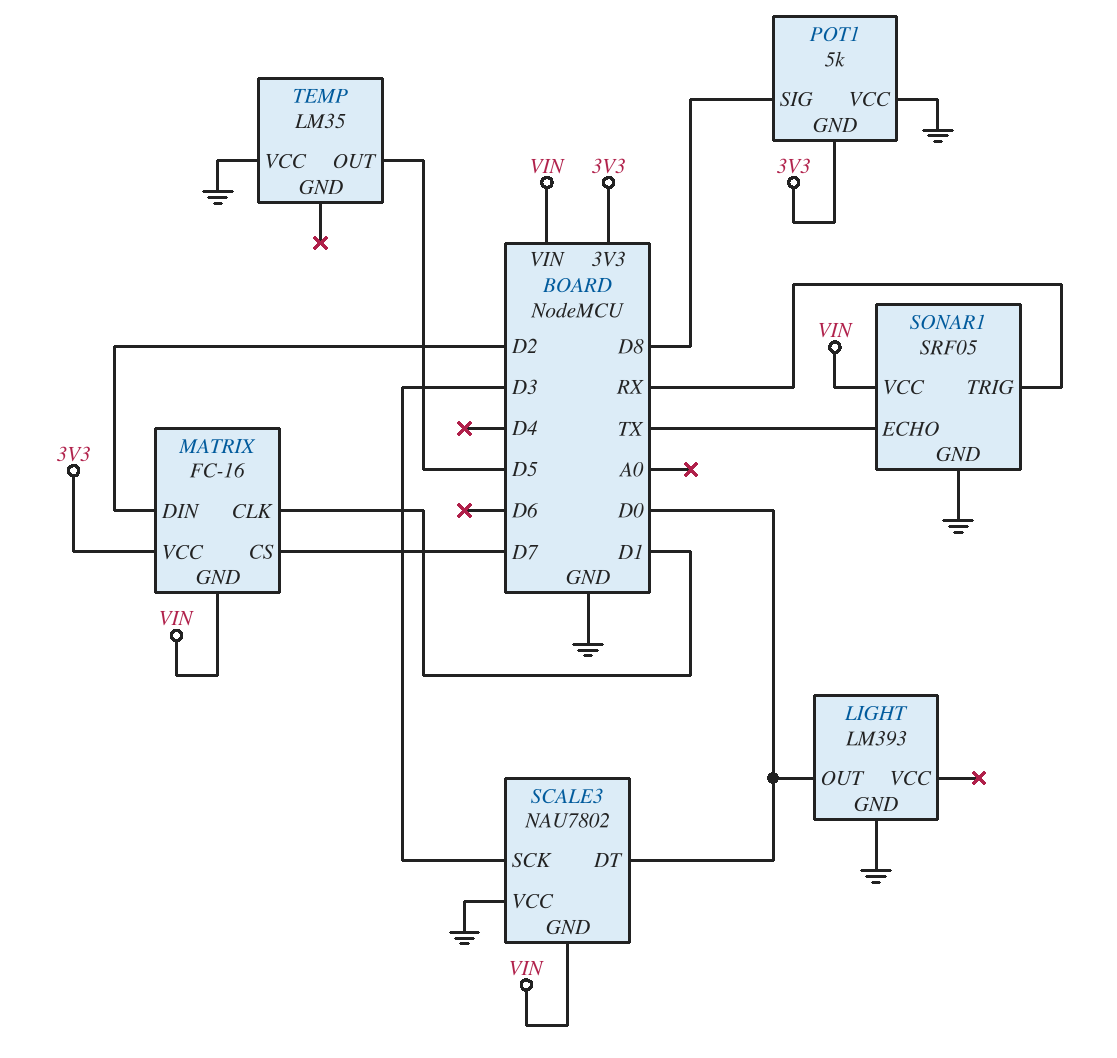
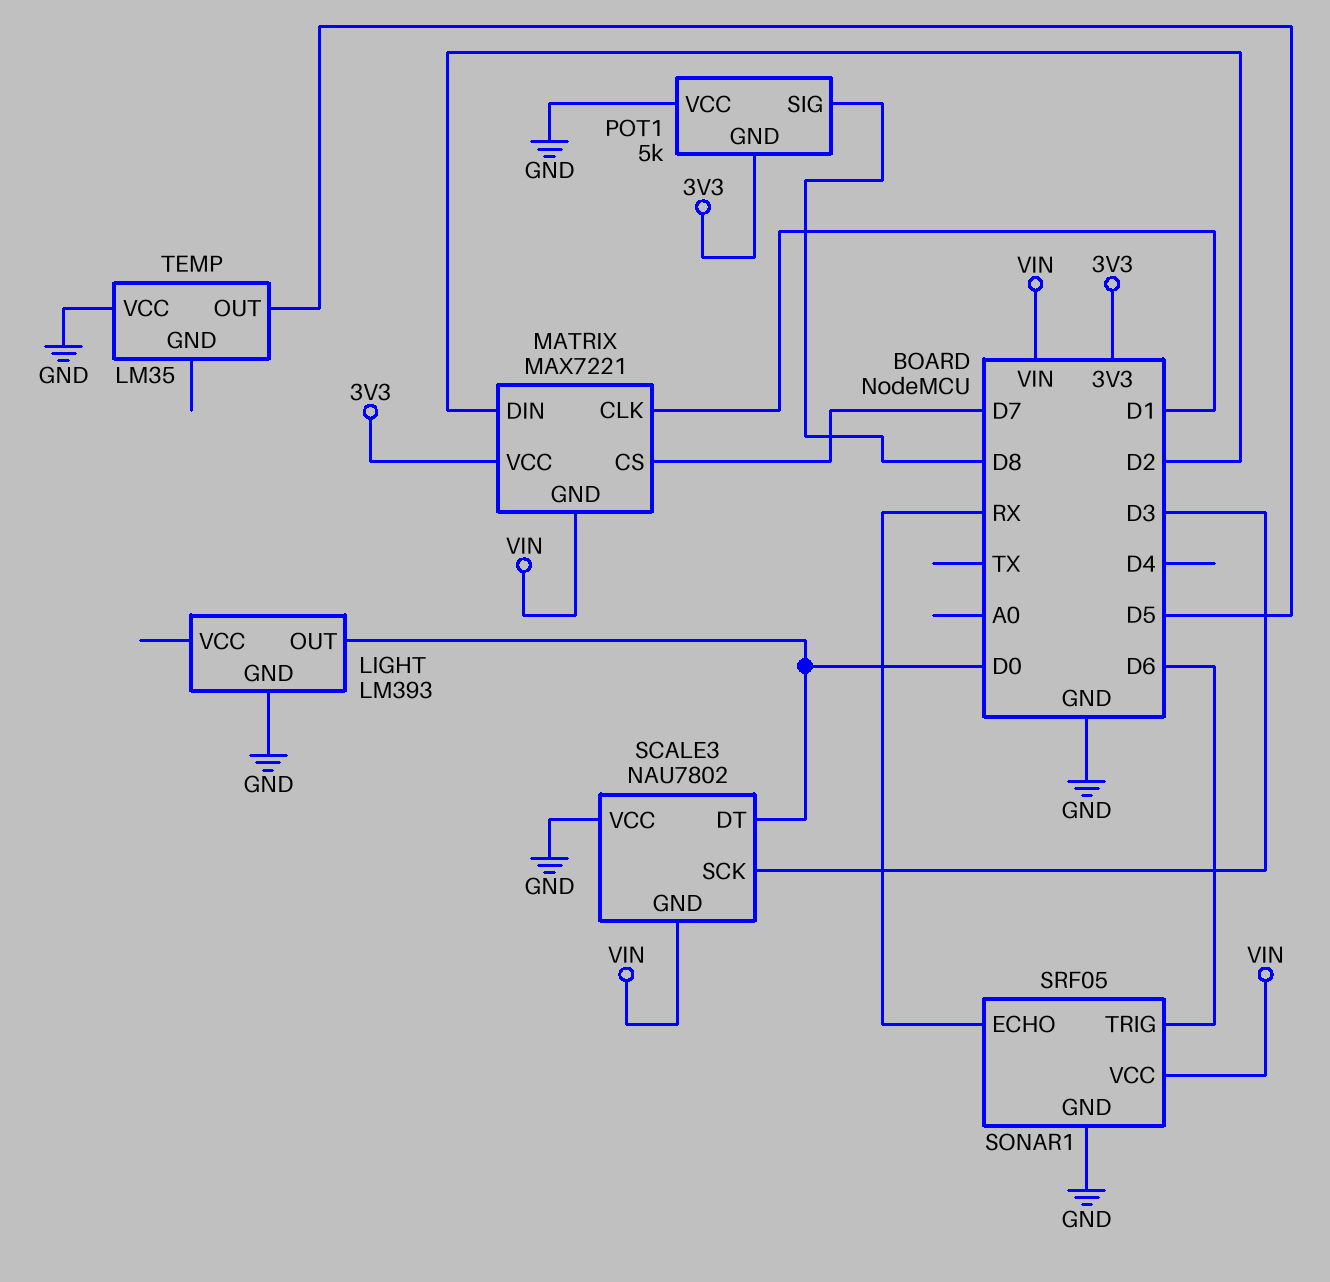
MATRIX: FC-16 -> MAX7221
SONAR1 pin ECHO: TX -> RX
SONAR1 pin TRIG: RX -> D6

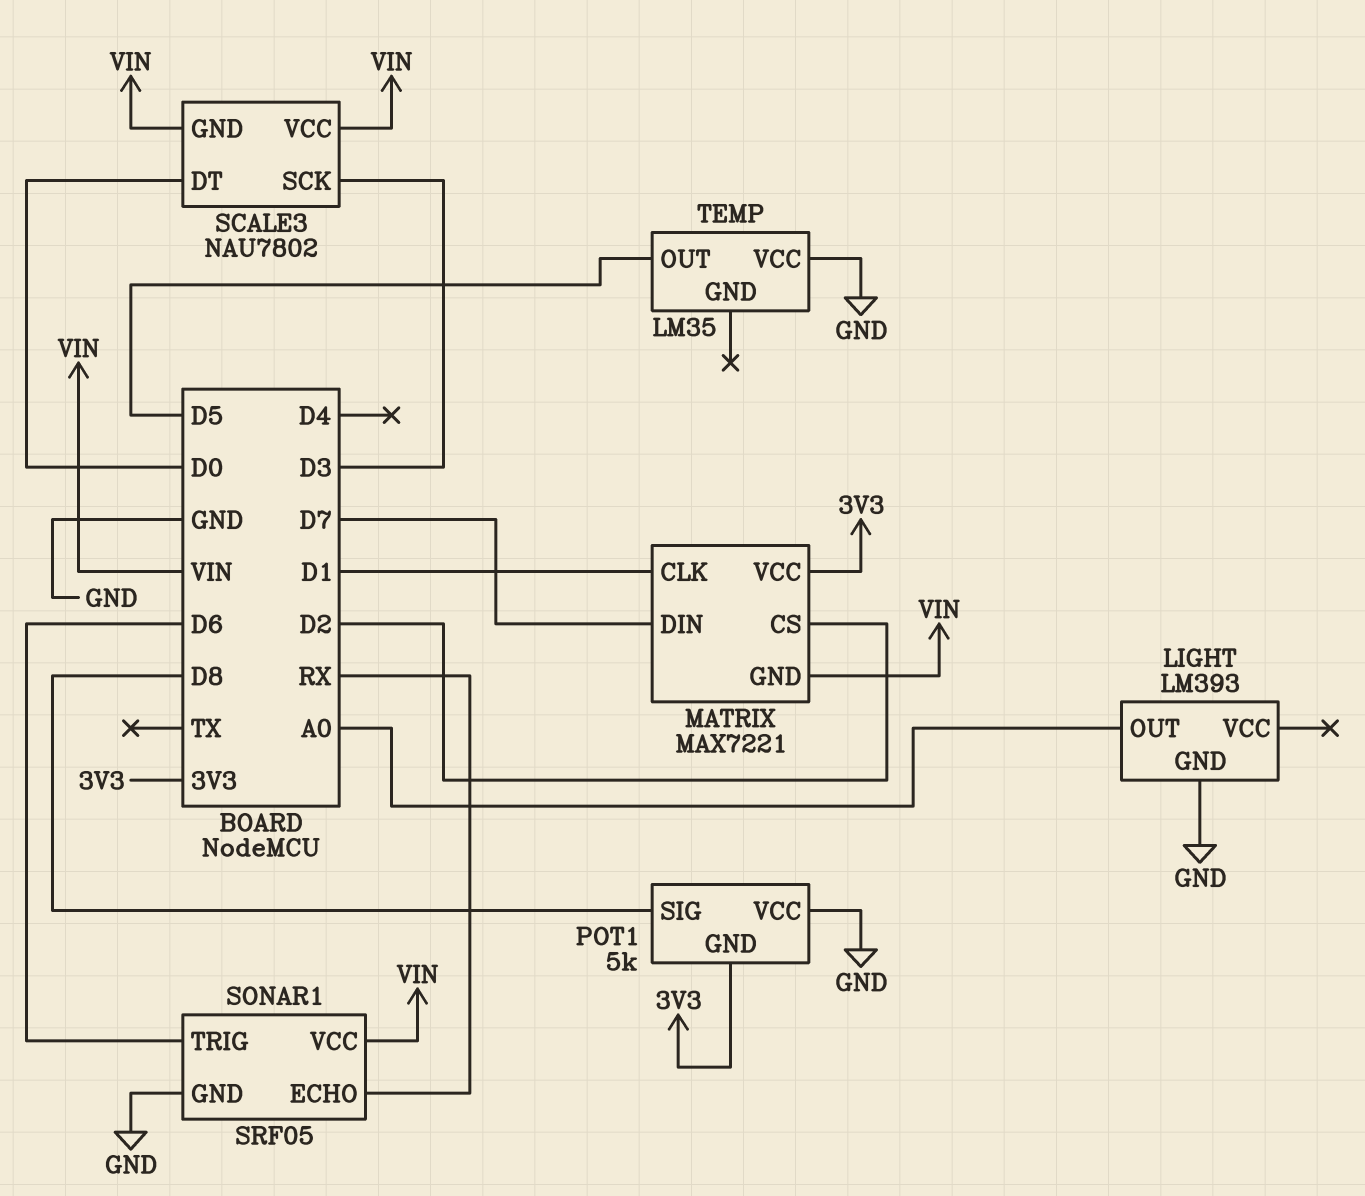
LIGHT pin OUT: D0 -> A0
MATRIX pin CS: D7 -> D2
MATRIX pin DIN: D2 -> D7
SCALE3 pin VCC: GND -> VIN

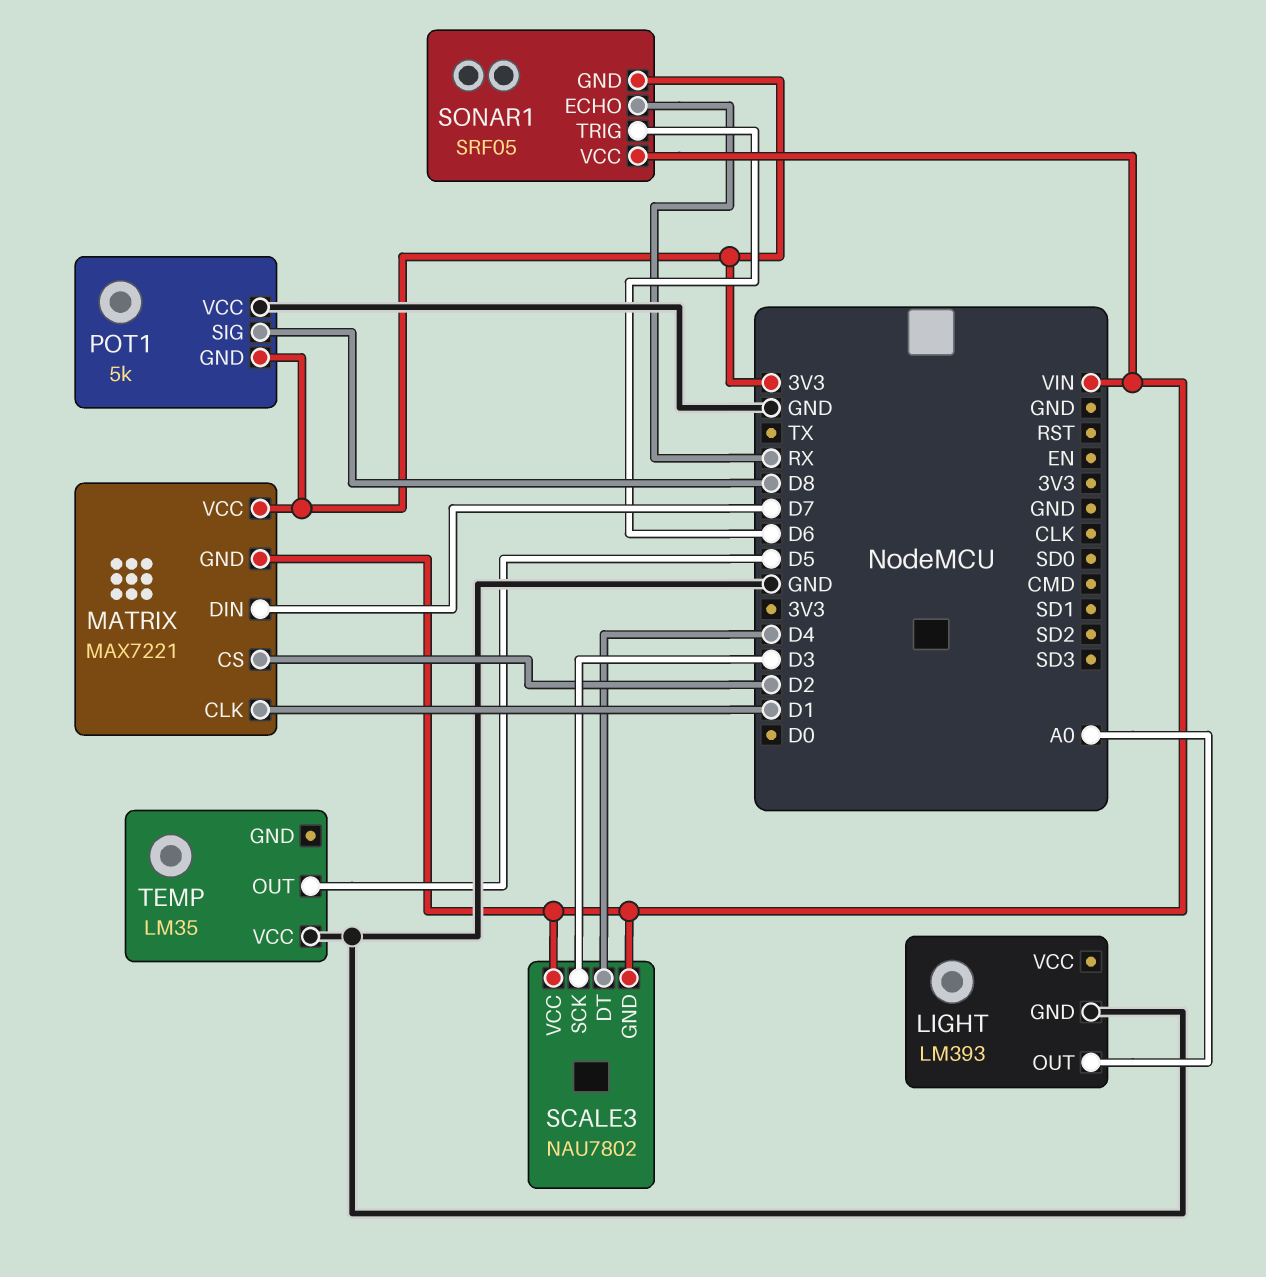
SCALE3 pin DT: D0 -> D4
SONAR1 pin GND: GND -> 3V3

